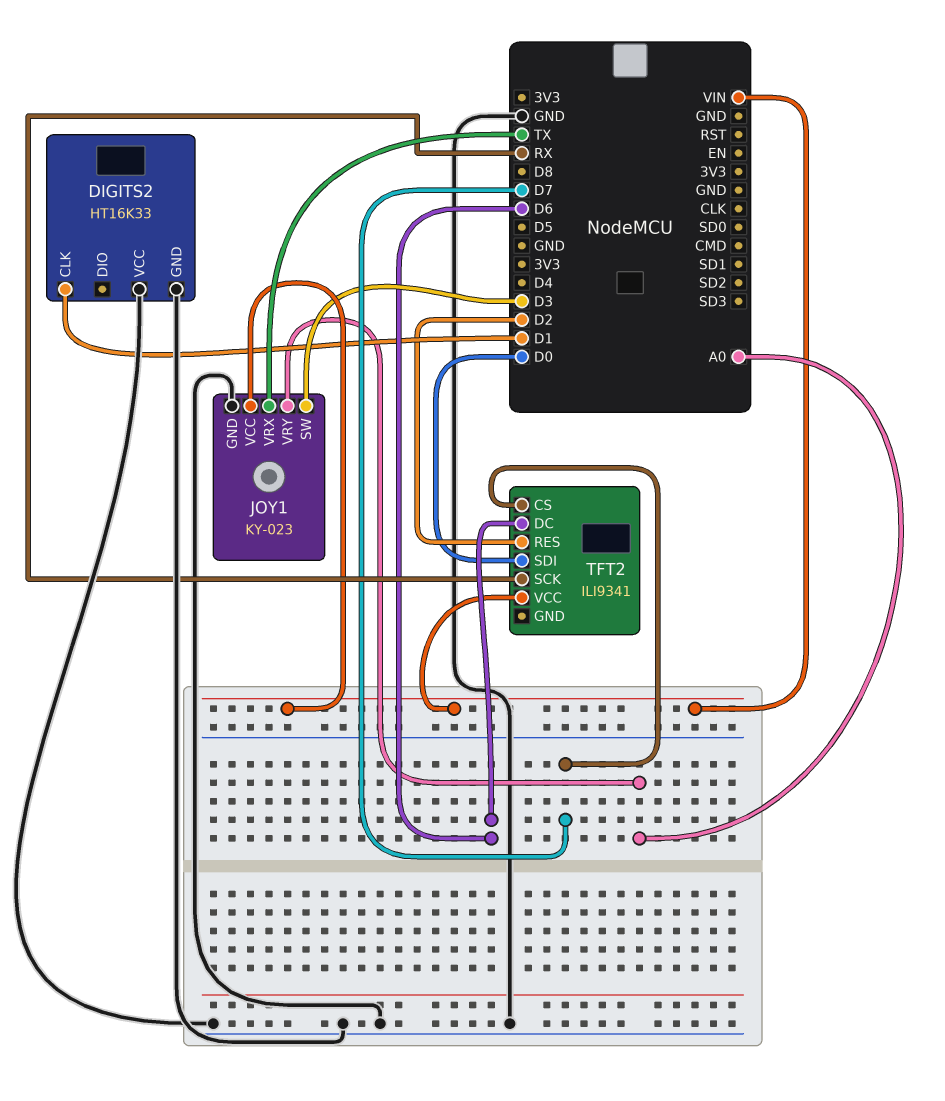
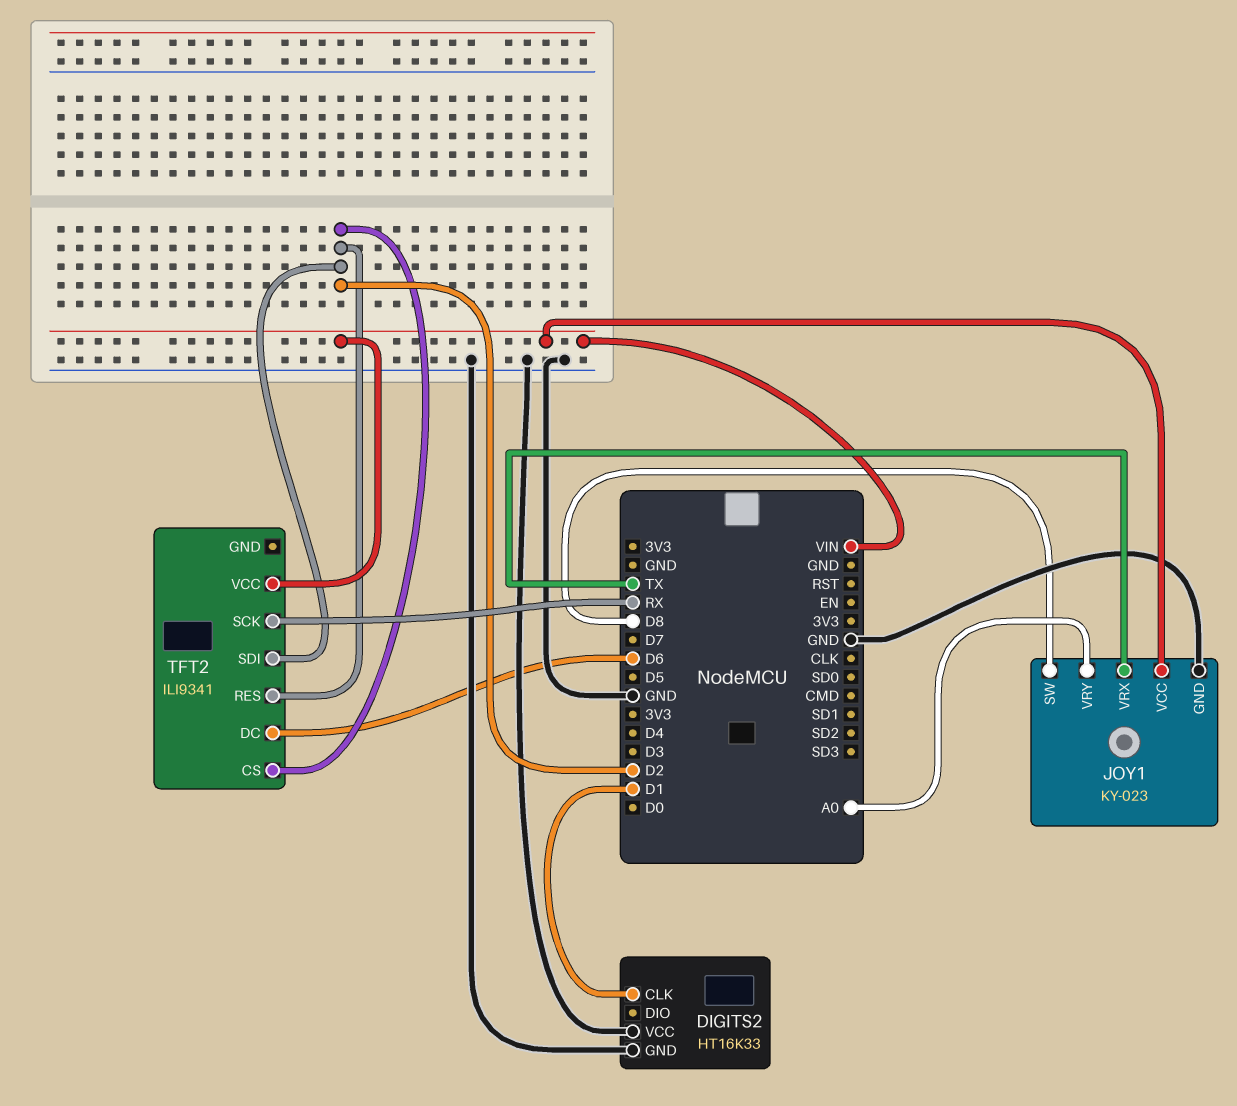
JOY1 pin SW: D3 -> D8
TFT2 pin CS: D7 -> D2
TFT2 pin SDI: D0 -> D2

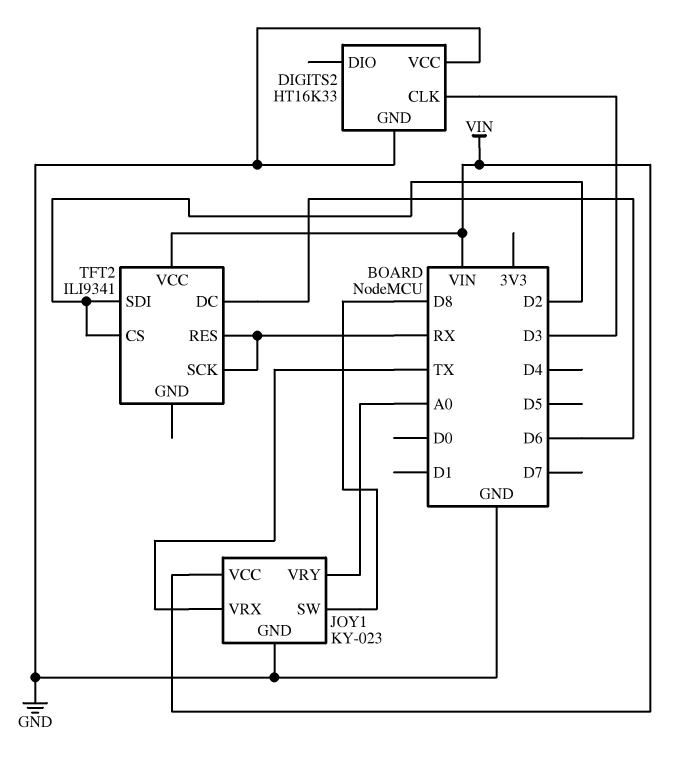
DIGITS2 pin CLK: D1 -> D3
TFT2 pin RES: D2 -> RX

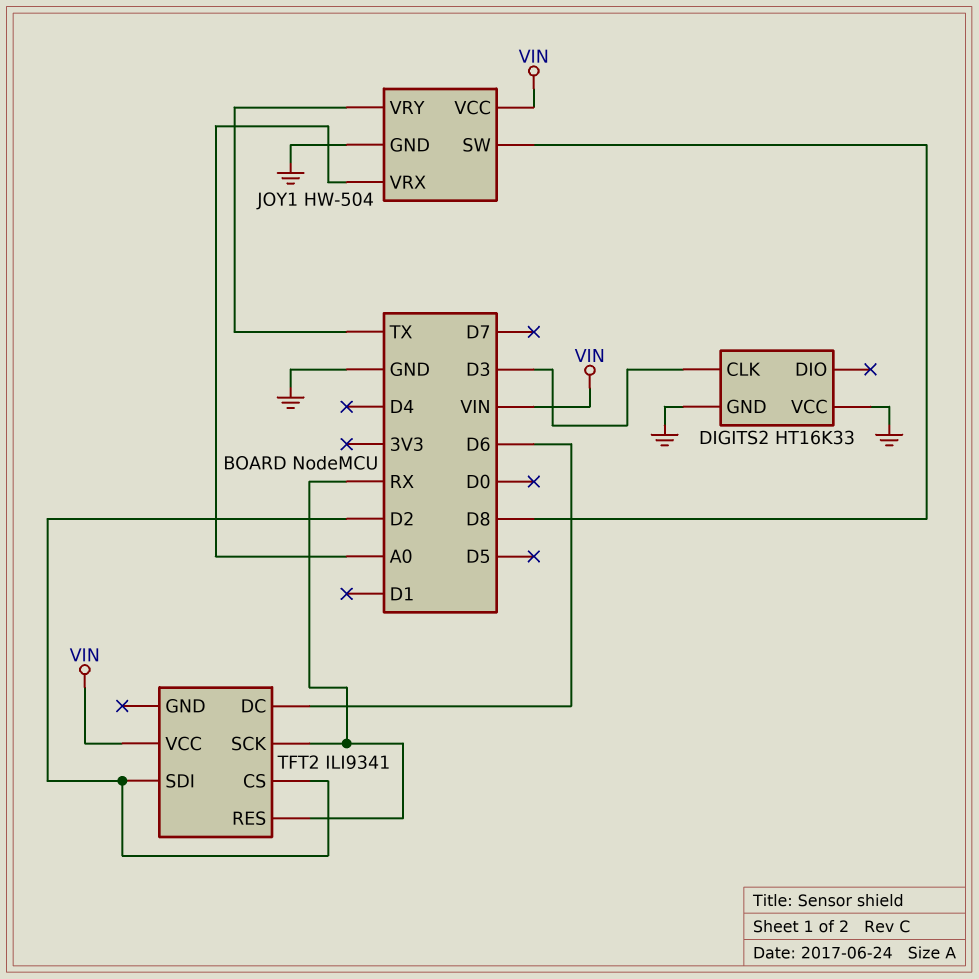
JOY1: KY-023 -> HW-504
JOY1 pin VRX: TX -> A0
JOY1 pin VRY: A0 -> TX

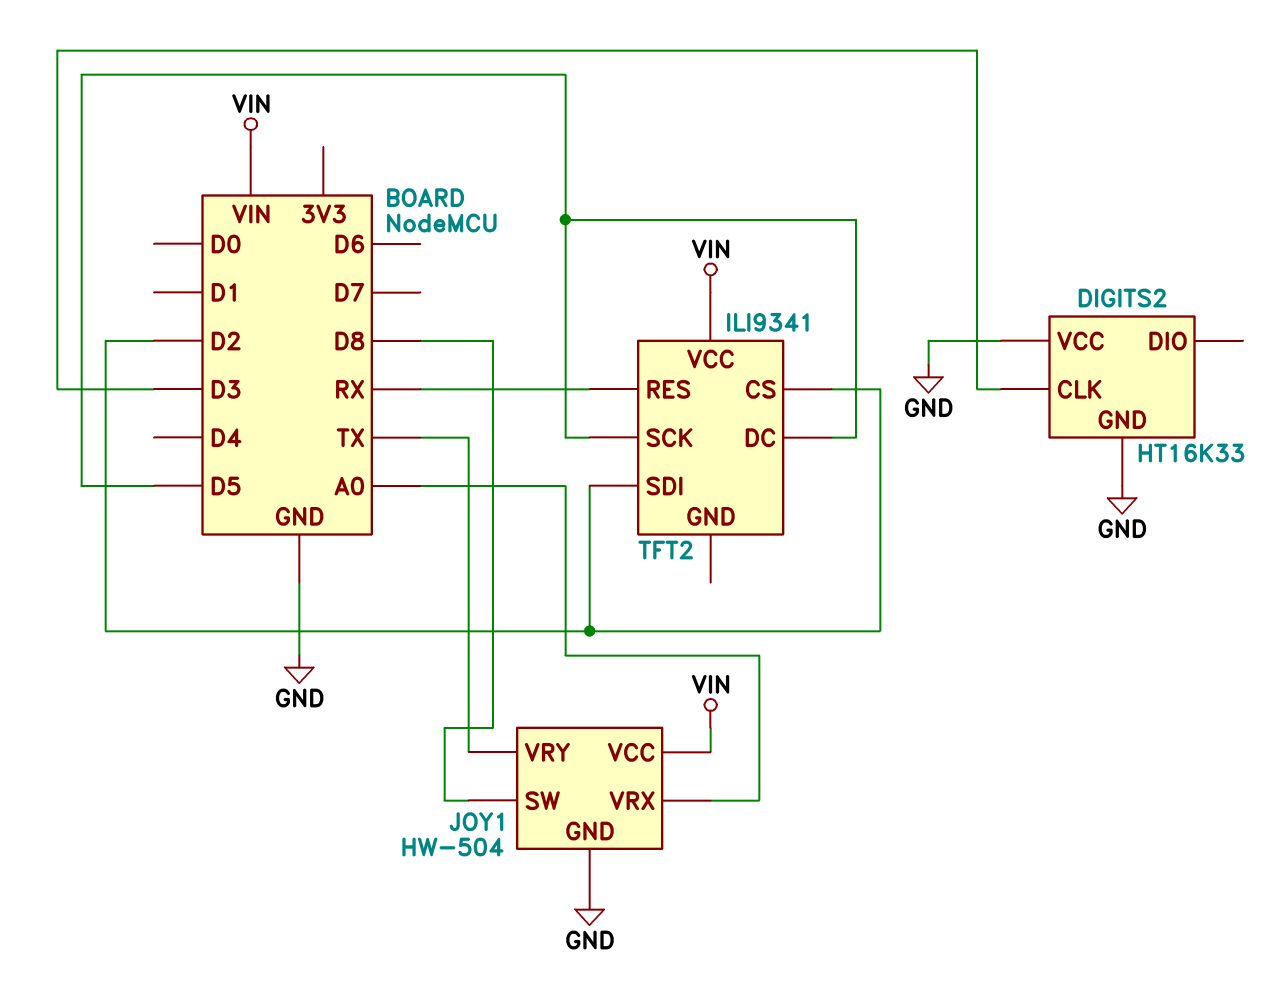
TFT2 pin DC: D6 -> D5
TFT2 pin SCK: RX -> D5

